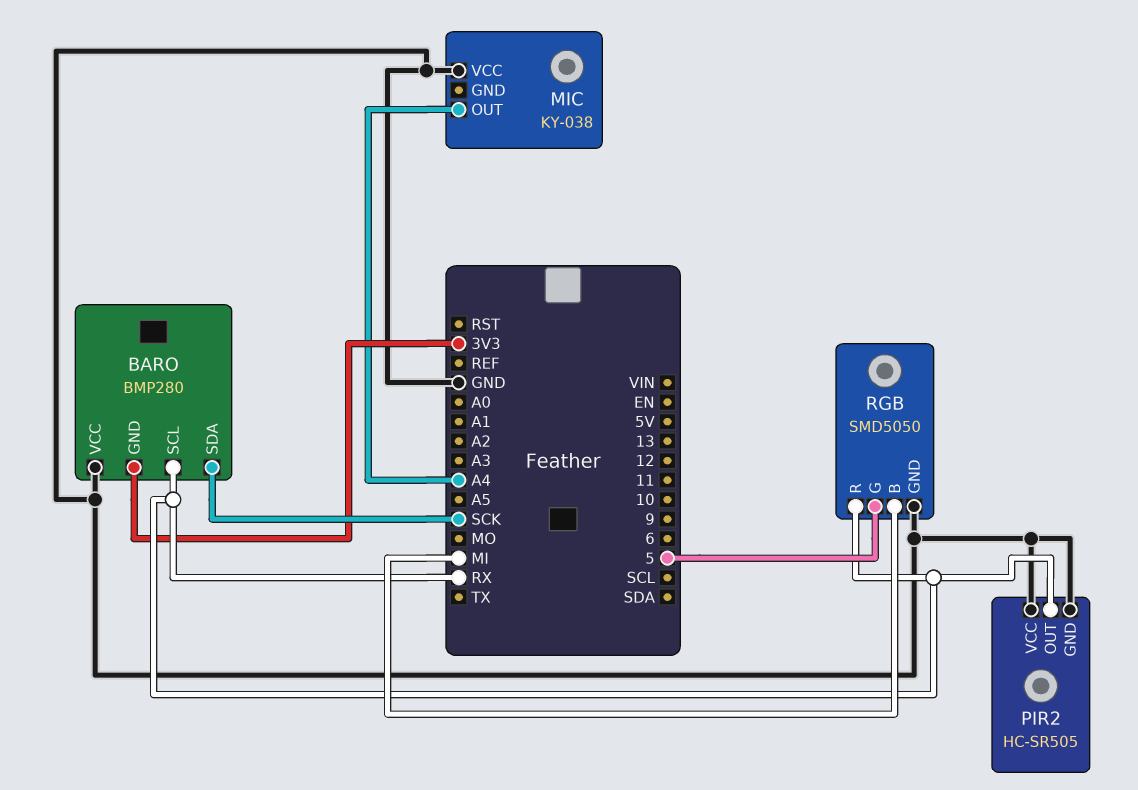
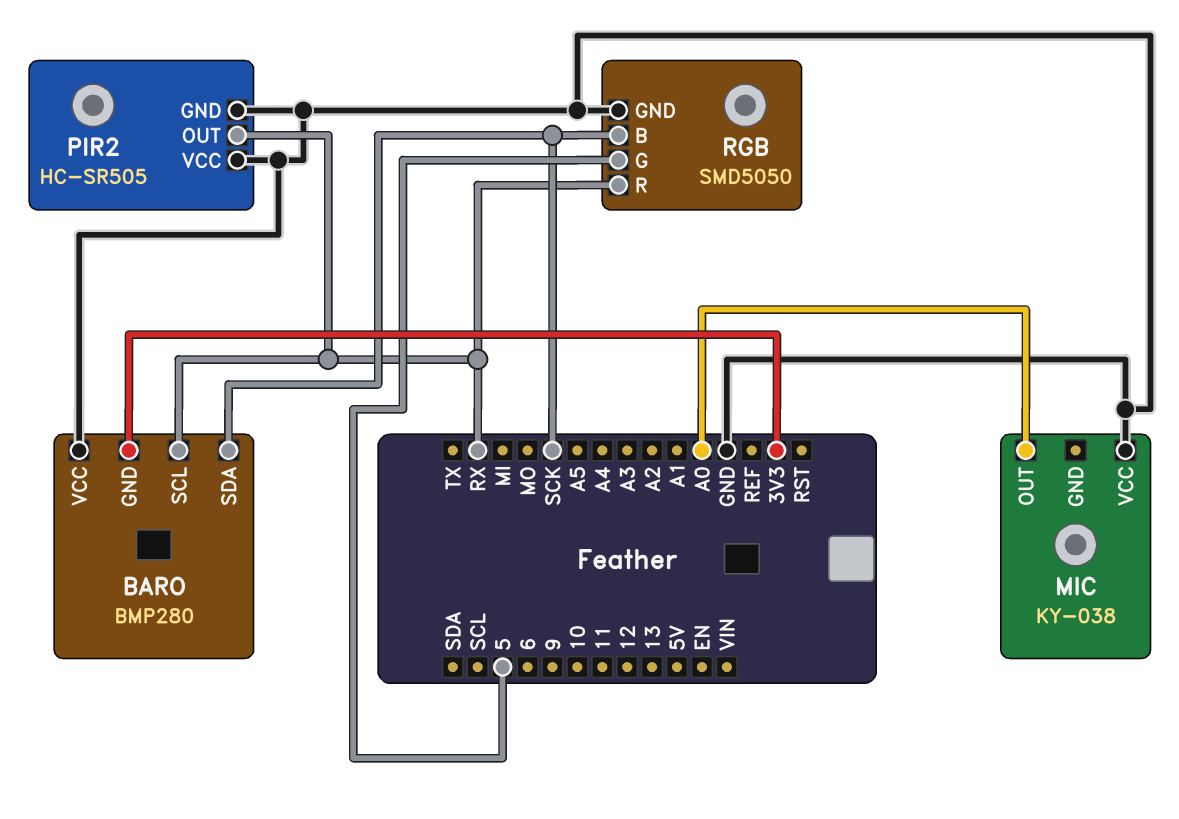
MIC pin OUT: A4 -> A0
RGB pin B: MI -> SCK

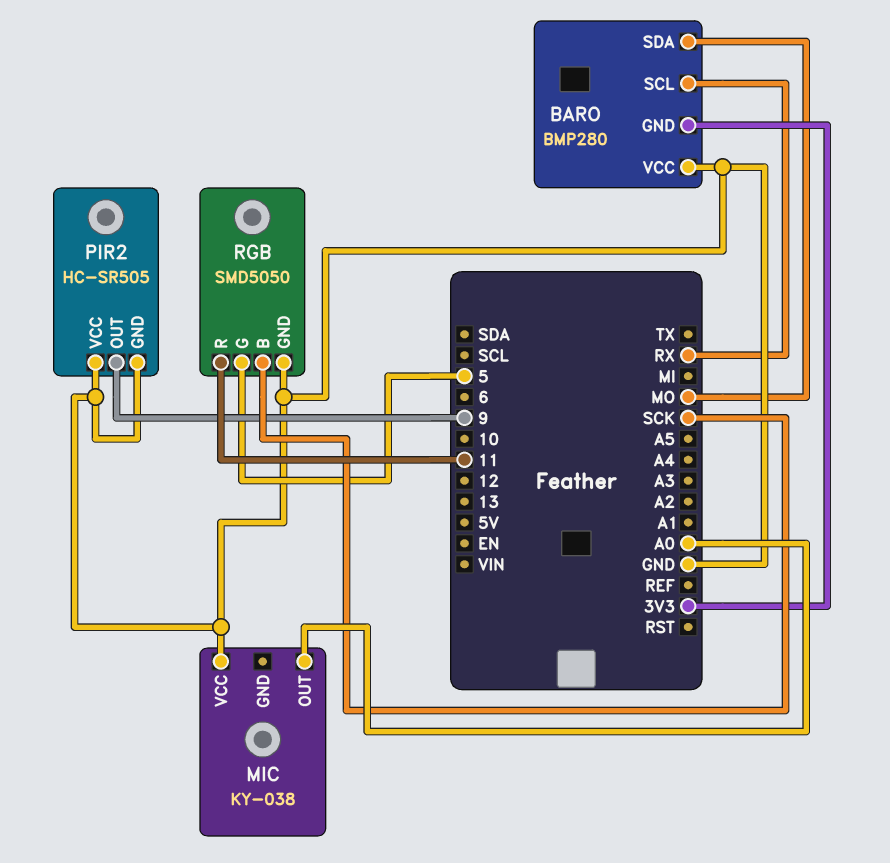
BARO pin SDA: SCK -> MO
PIR2 pin OUT: RX -> 9
RGB pin R: RX -> 11

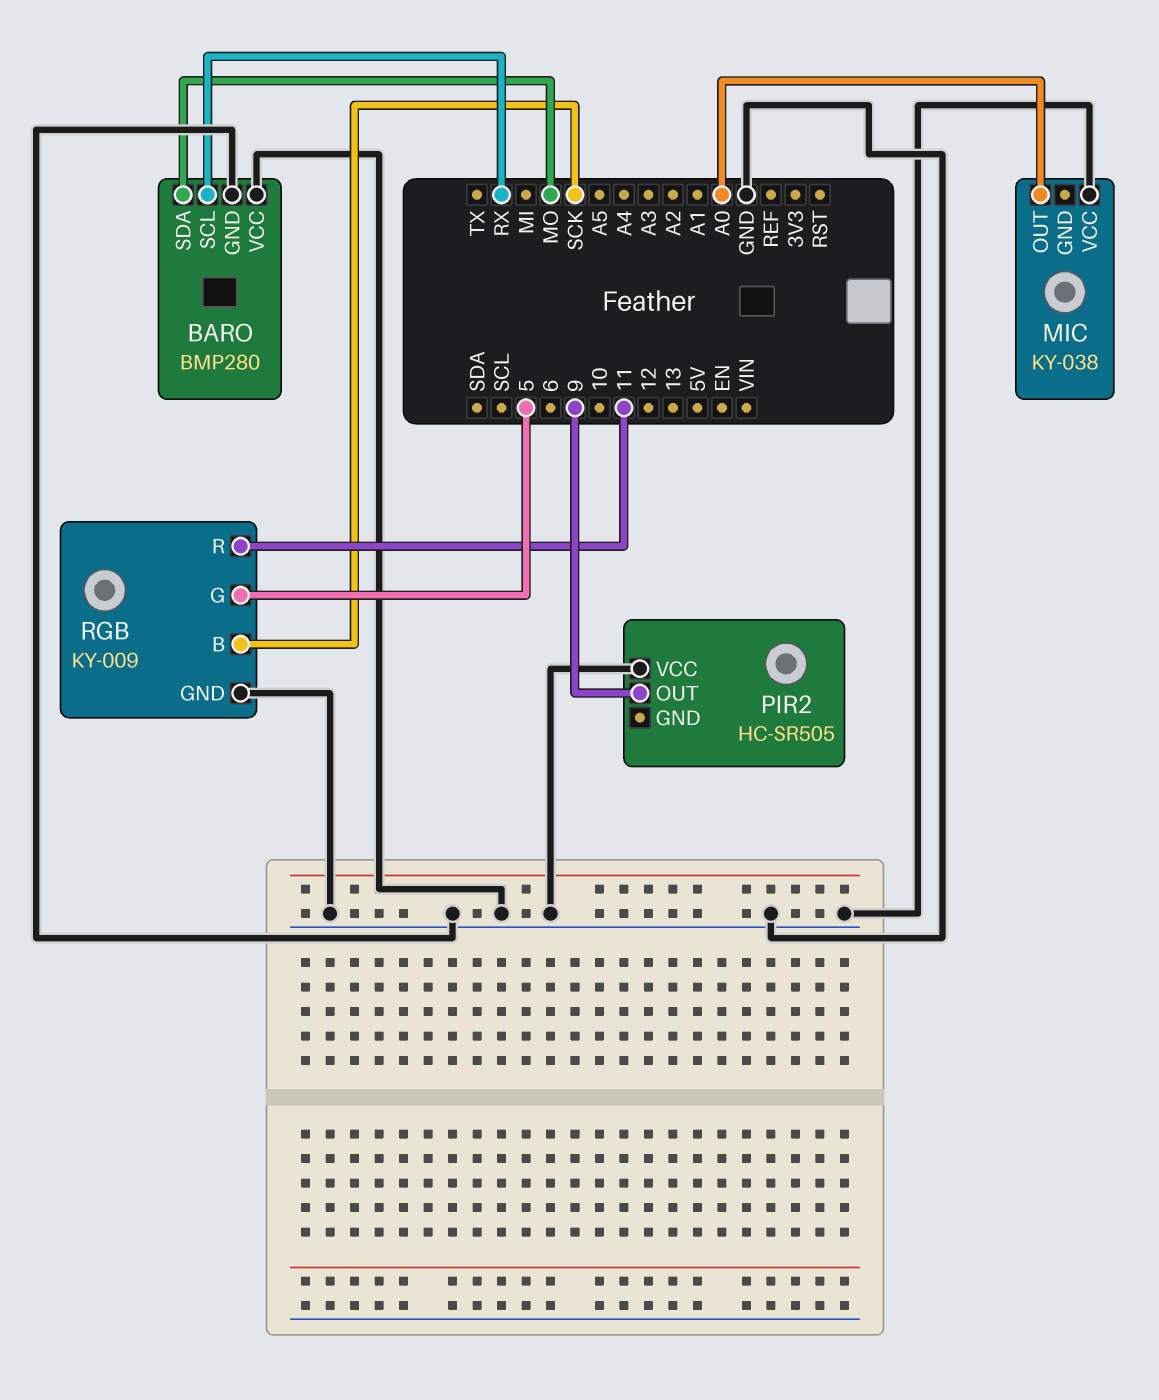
BARO pin GND: 3V3 -> GND
PIR2 pin GND: GND -> none
RGB: SMD5050 -> KY-009

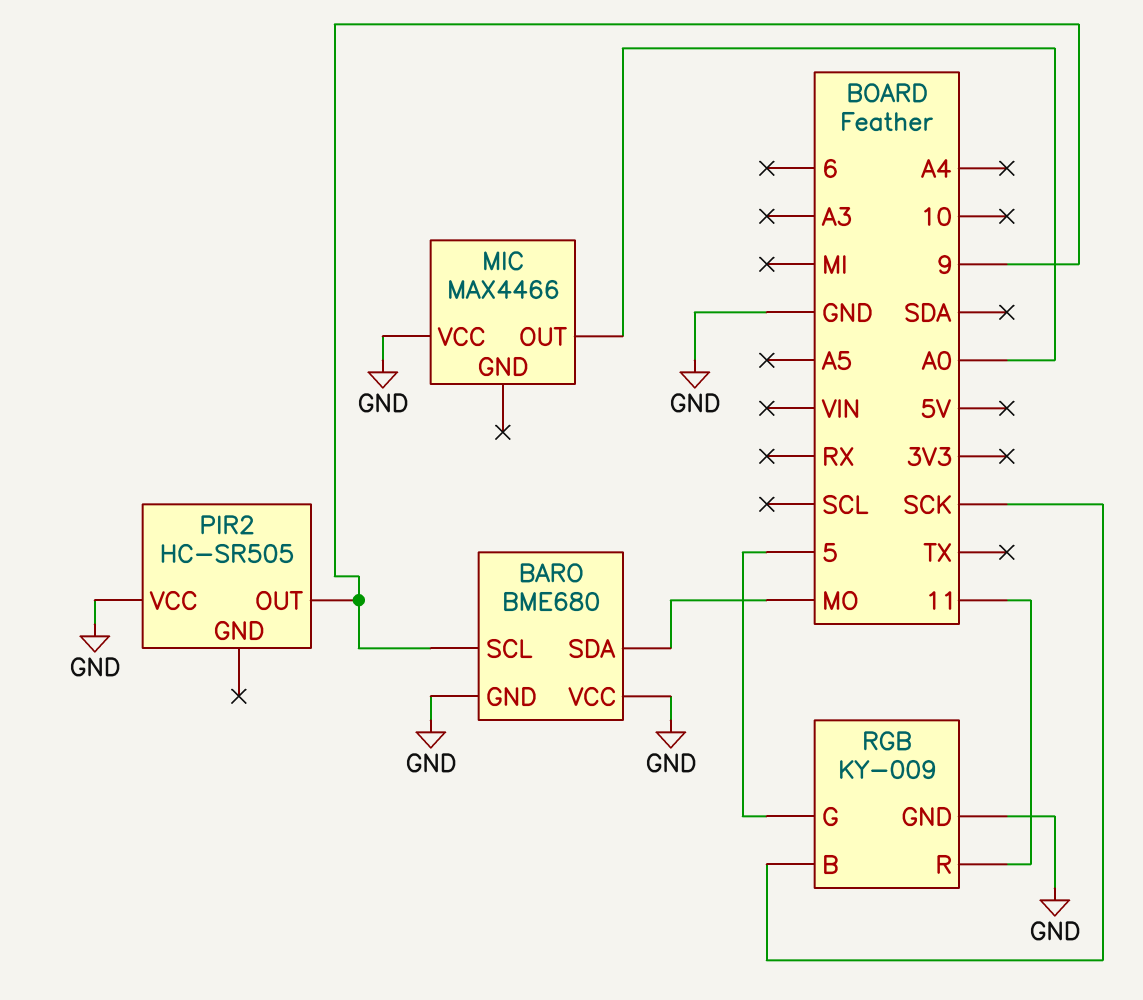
BARO: BMP280 -> BME680
BARO pin SCL: RX -> 9
MIC: KY-038 -> MAX4466

